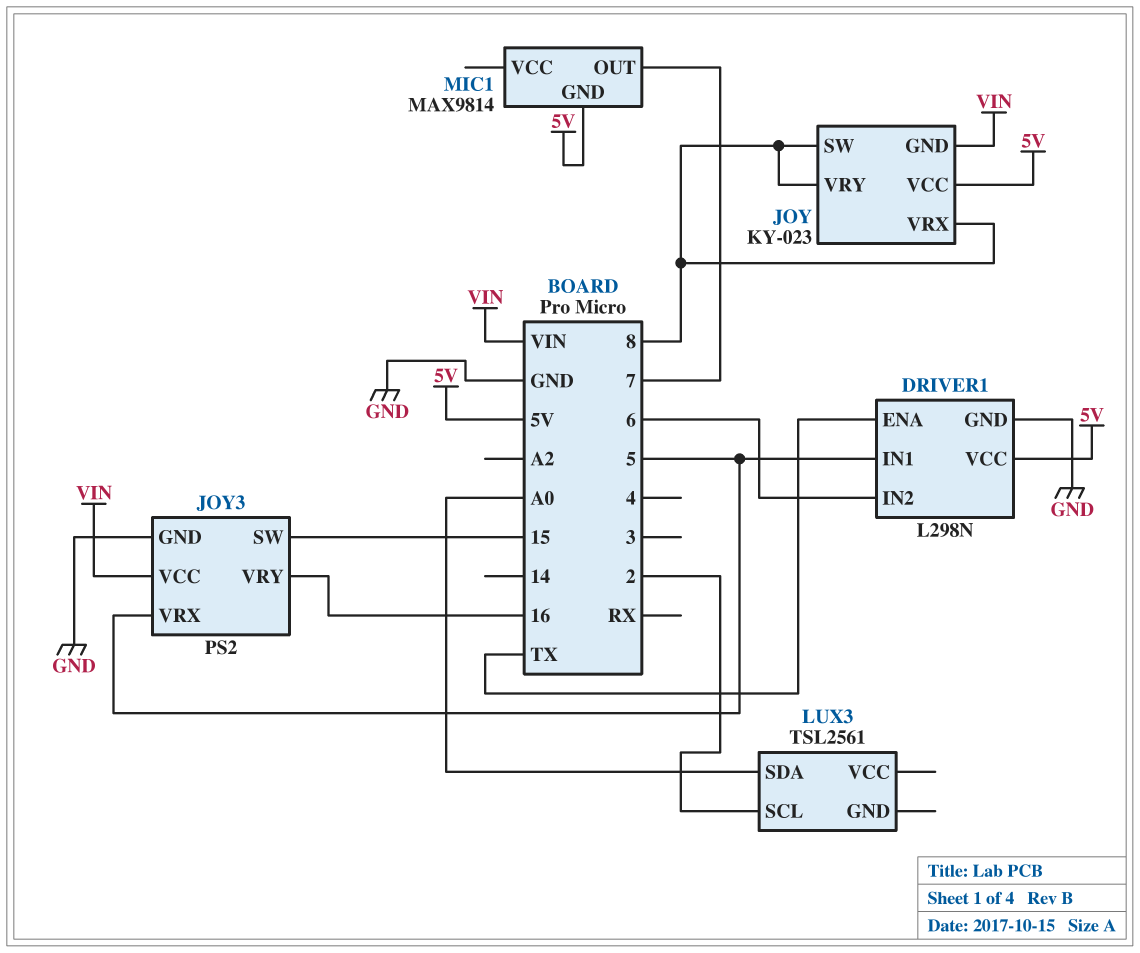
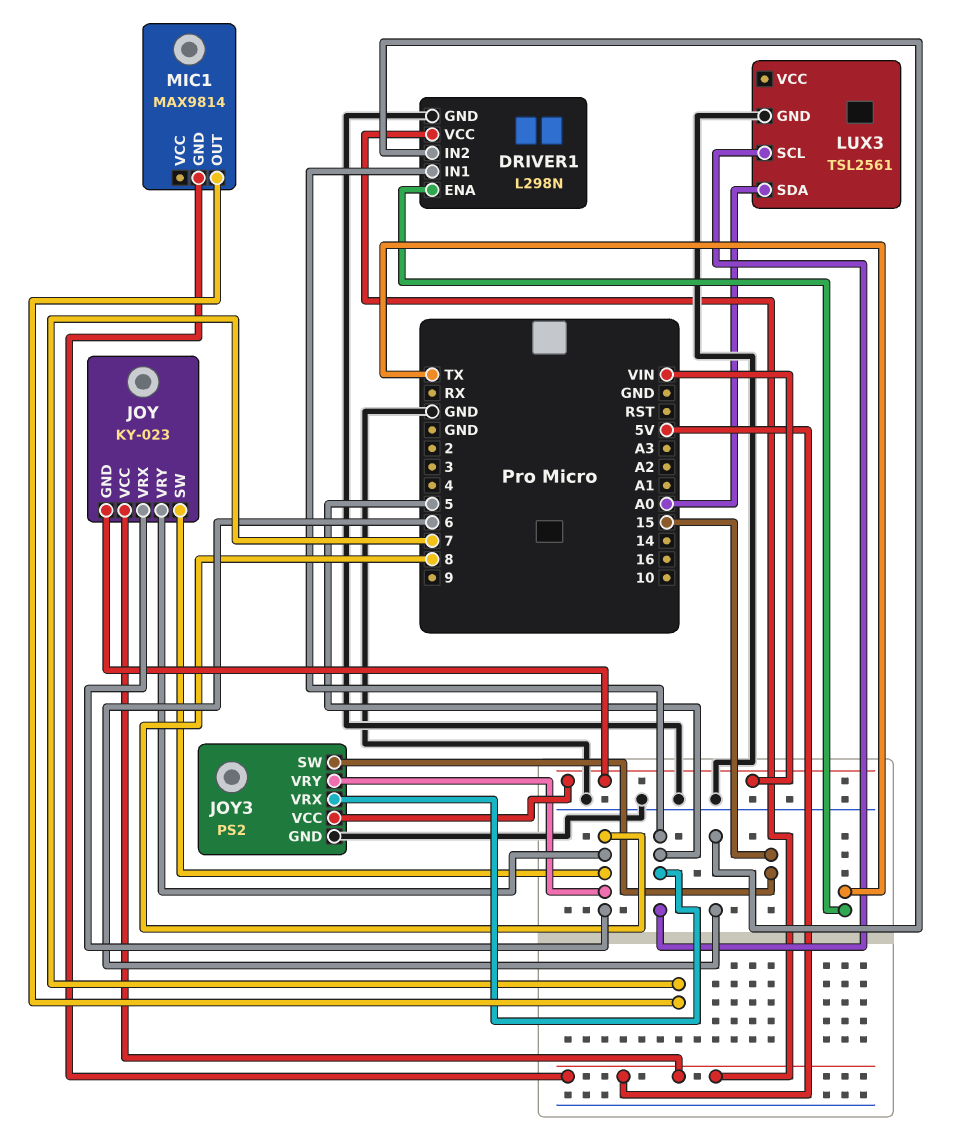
JOY3 pin VRY: 16 -> 8
LUX3 pin GND: none -> GND
LUX3 pin SCL: 2 -> 5

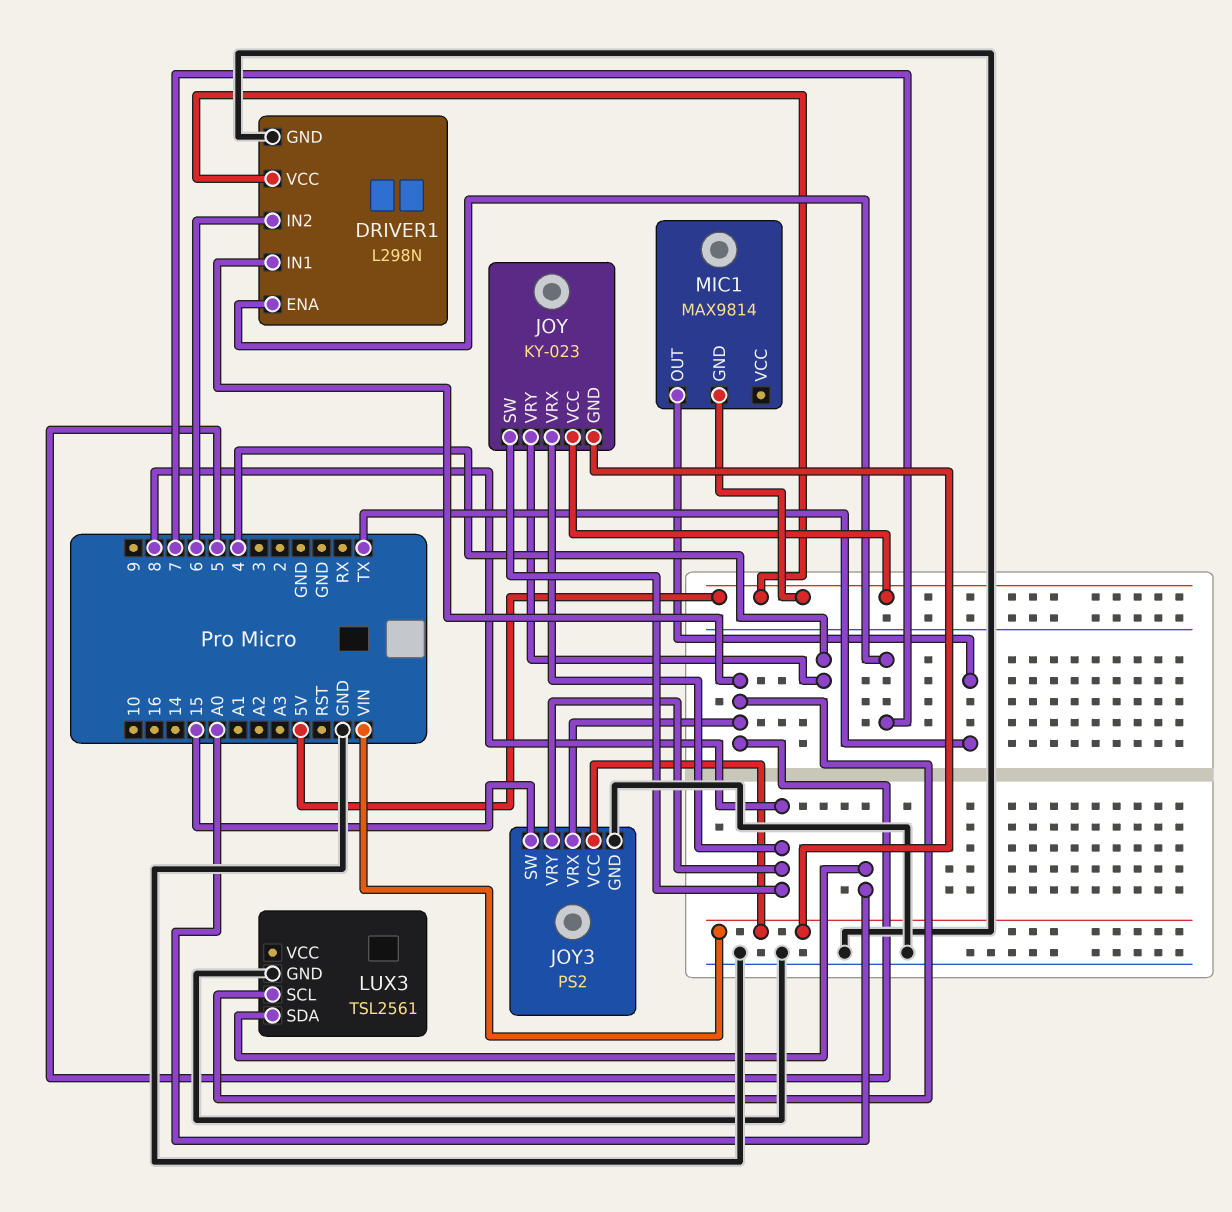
DRIVER1 pin ENA: TX -> 7
JOY pin VRY: 8 -> 4
MIC1 pin OUT: 7 -> TX

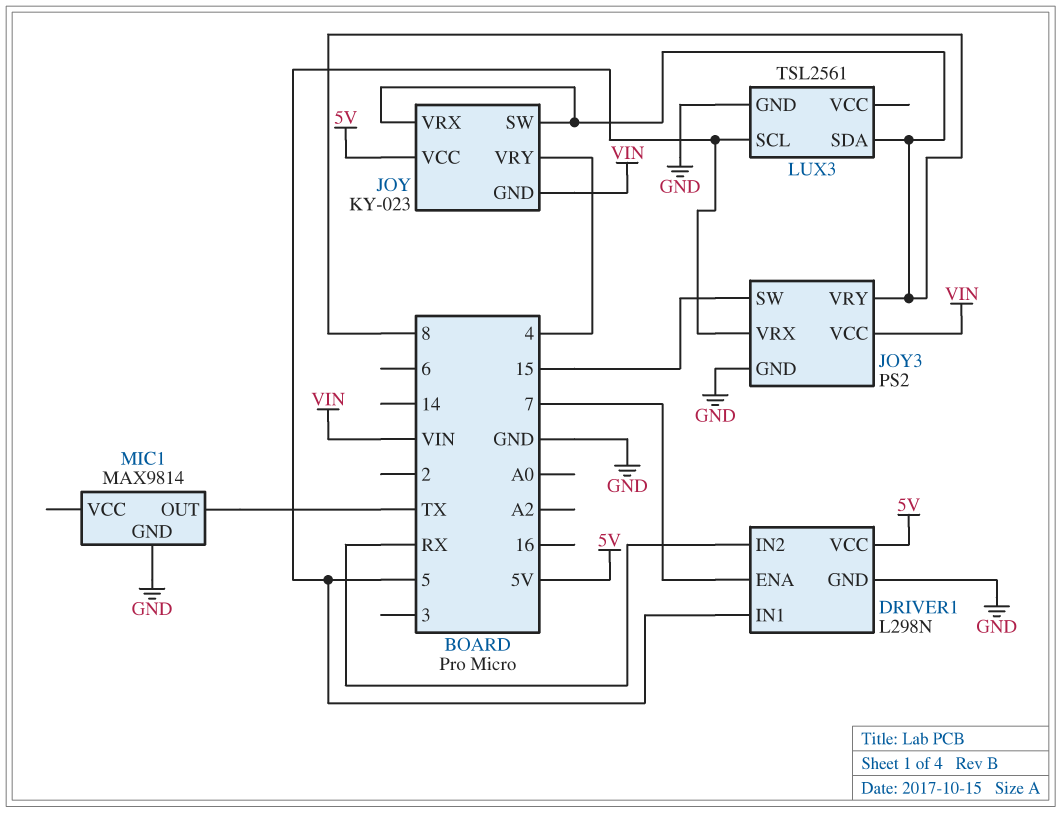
DRIVER1 pin IN2: 6 -> RX
LUX3 pin SDA: A0 -> 8
MIC1 pin GND: 5V -> GND

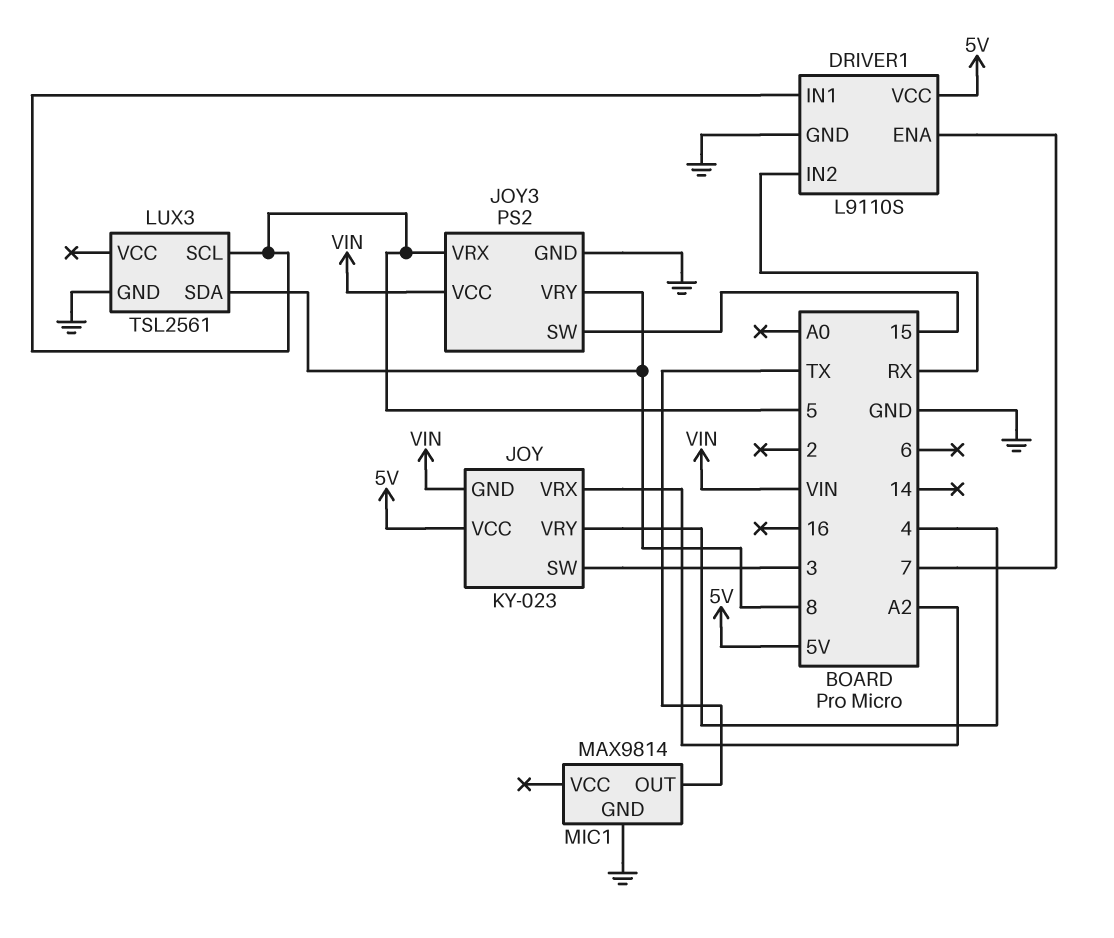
DRIVER1: L298N -> L9110S
JOY pin SW: 8 -> 3
JOY pin VRX: 8 -> A2

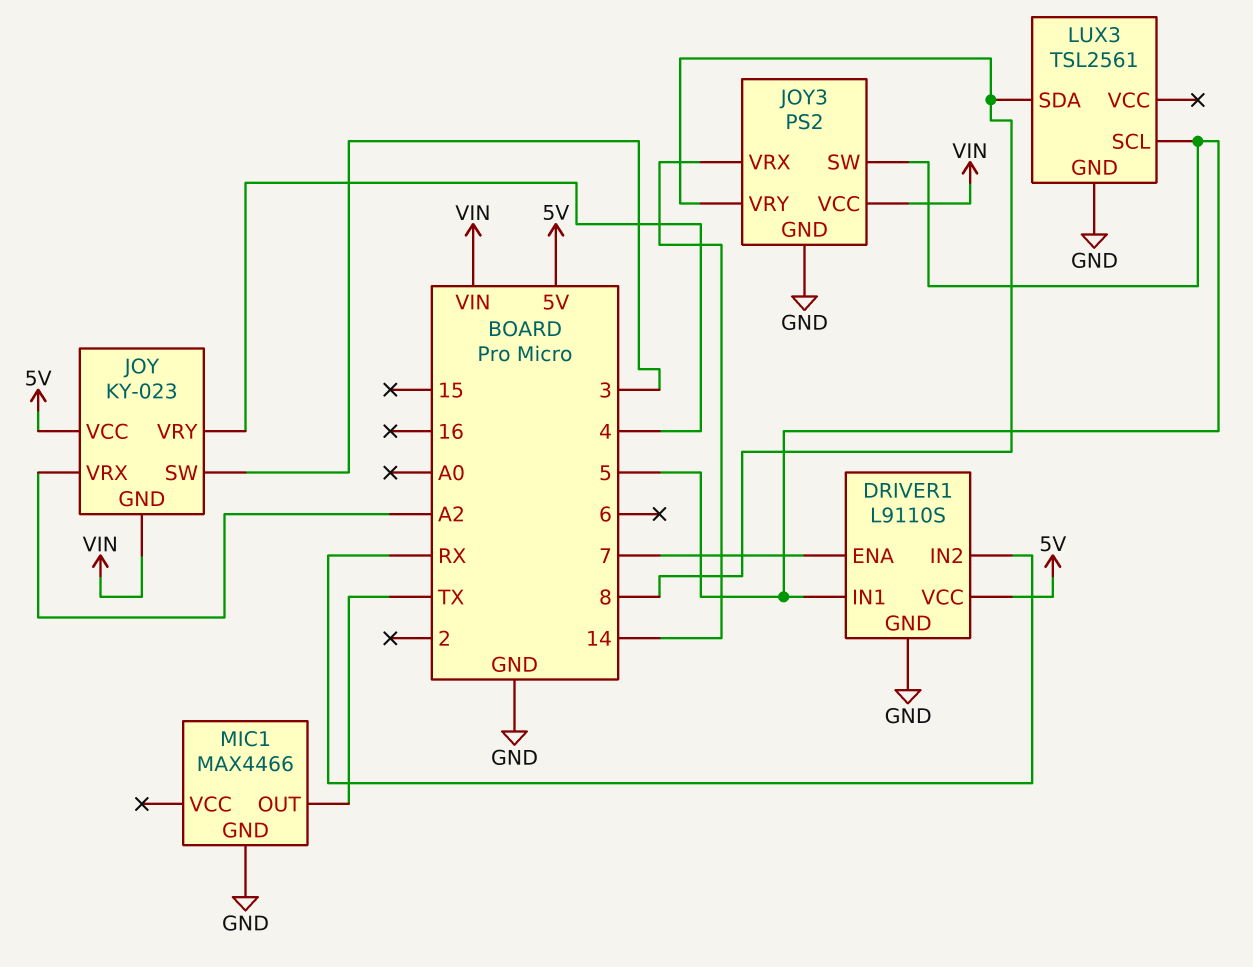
JOY3 pin SW: 15 -> 5
JOY3 pin VRX: 5 -> 14
MIC1: MAX9814 -> MAX4466

